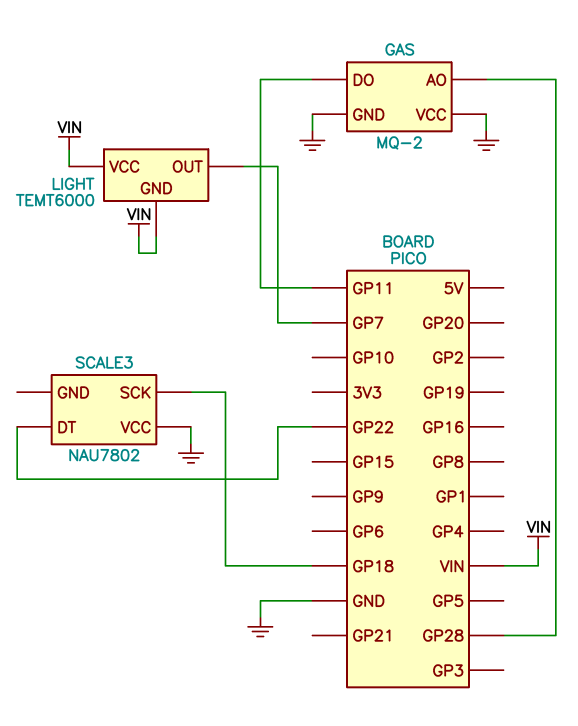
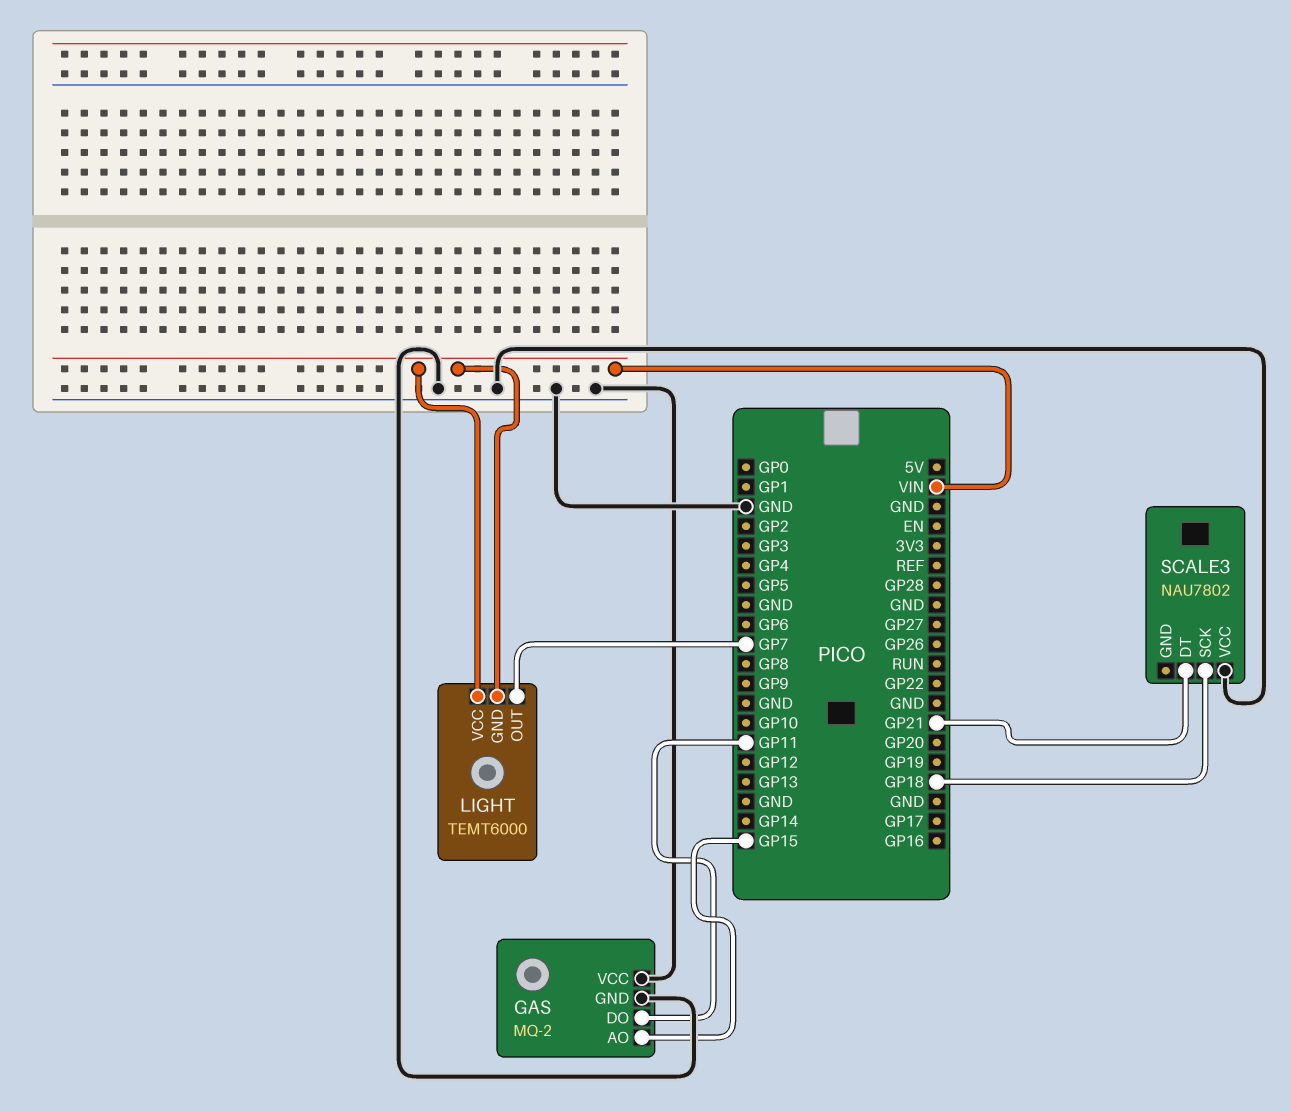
GAS pin AO: GP28 -> GP15
SCALE3 pin DT: GP22 -> GP21

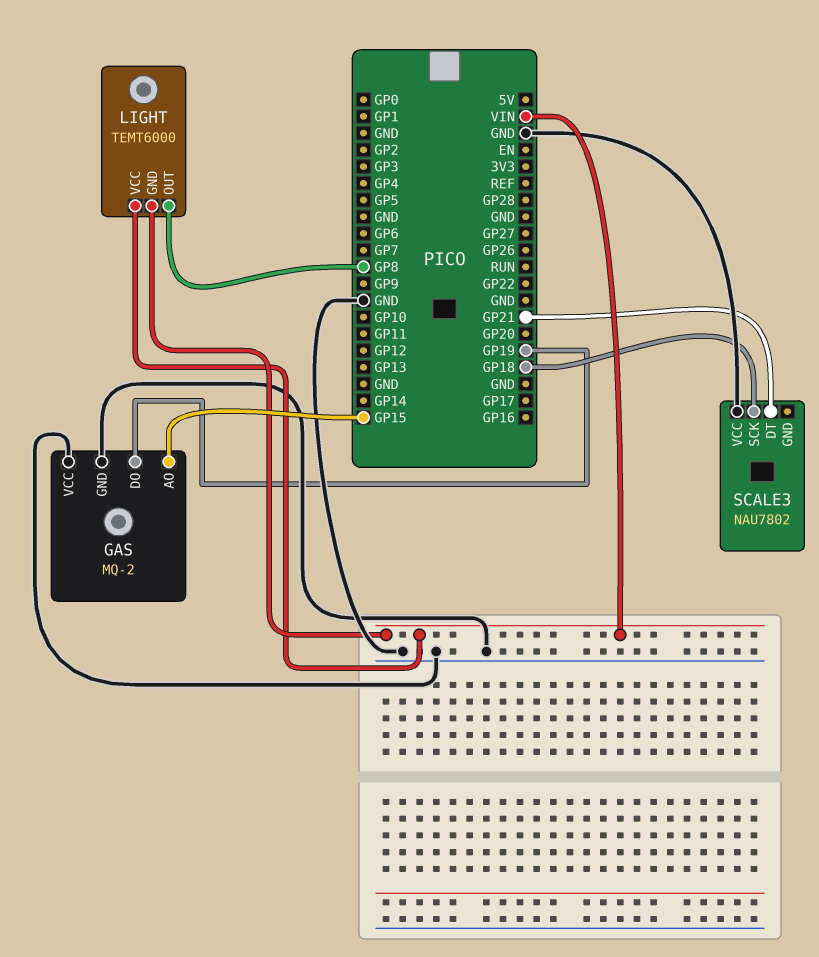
GAS pin DO: GP11 -> GP19
LIGHT pin OUT: GP7 -> GP8

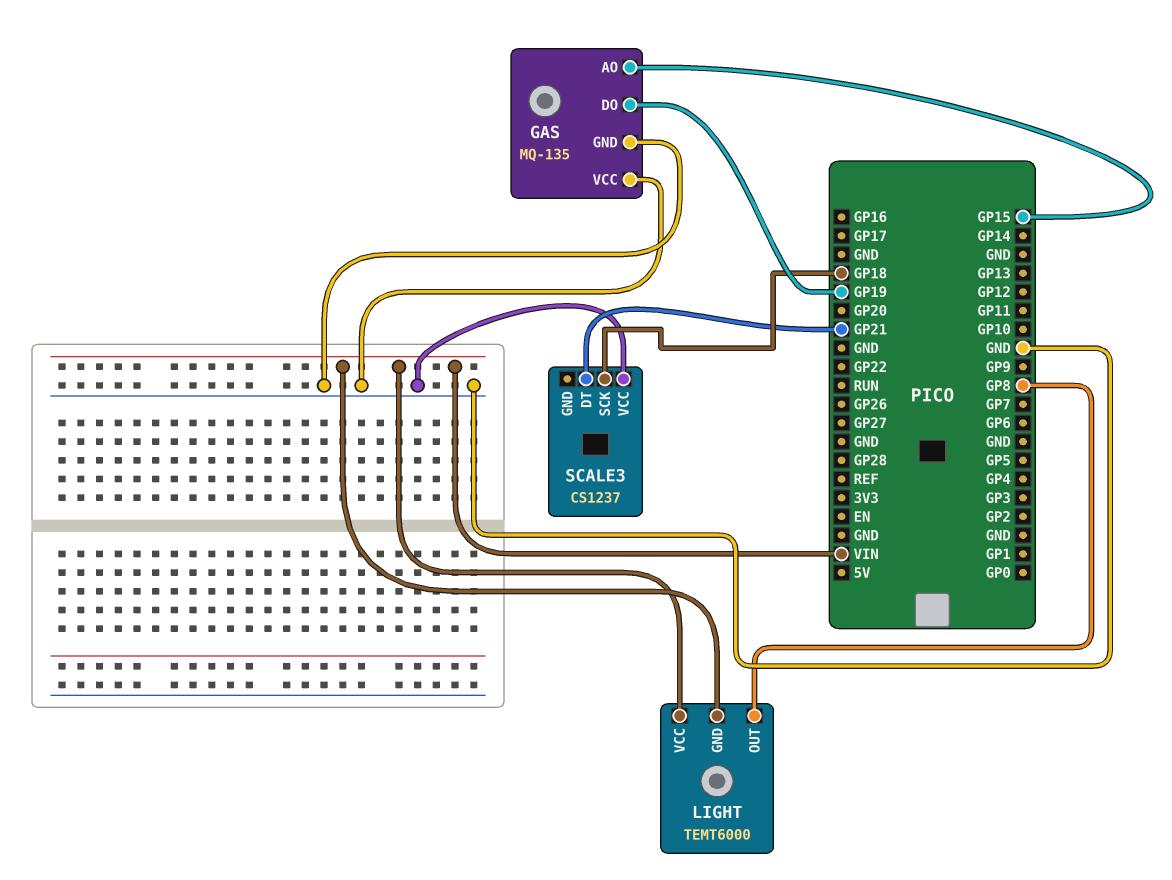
GAS: MQ-2 -> MQ-135
SCALE3: NAU7802 -> CS1237

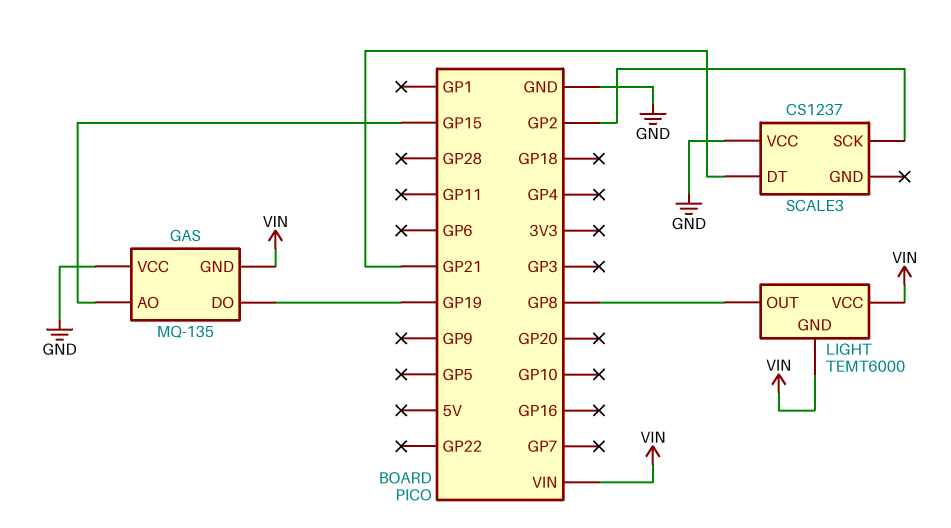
GAS pin GND: GND -> VIN
SCALE3 pin SCK: GP18 -> GP2

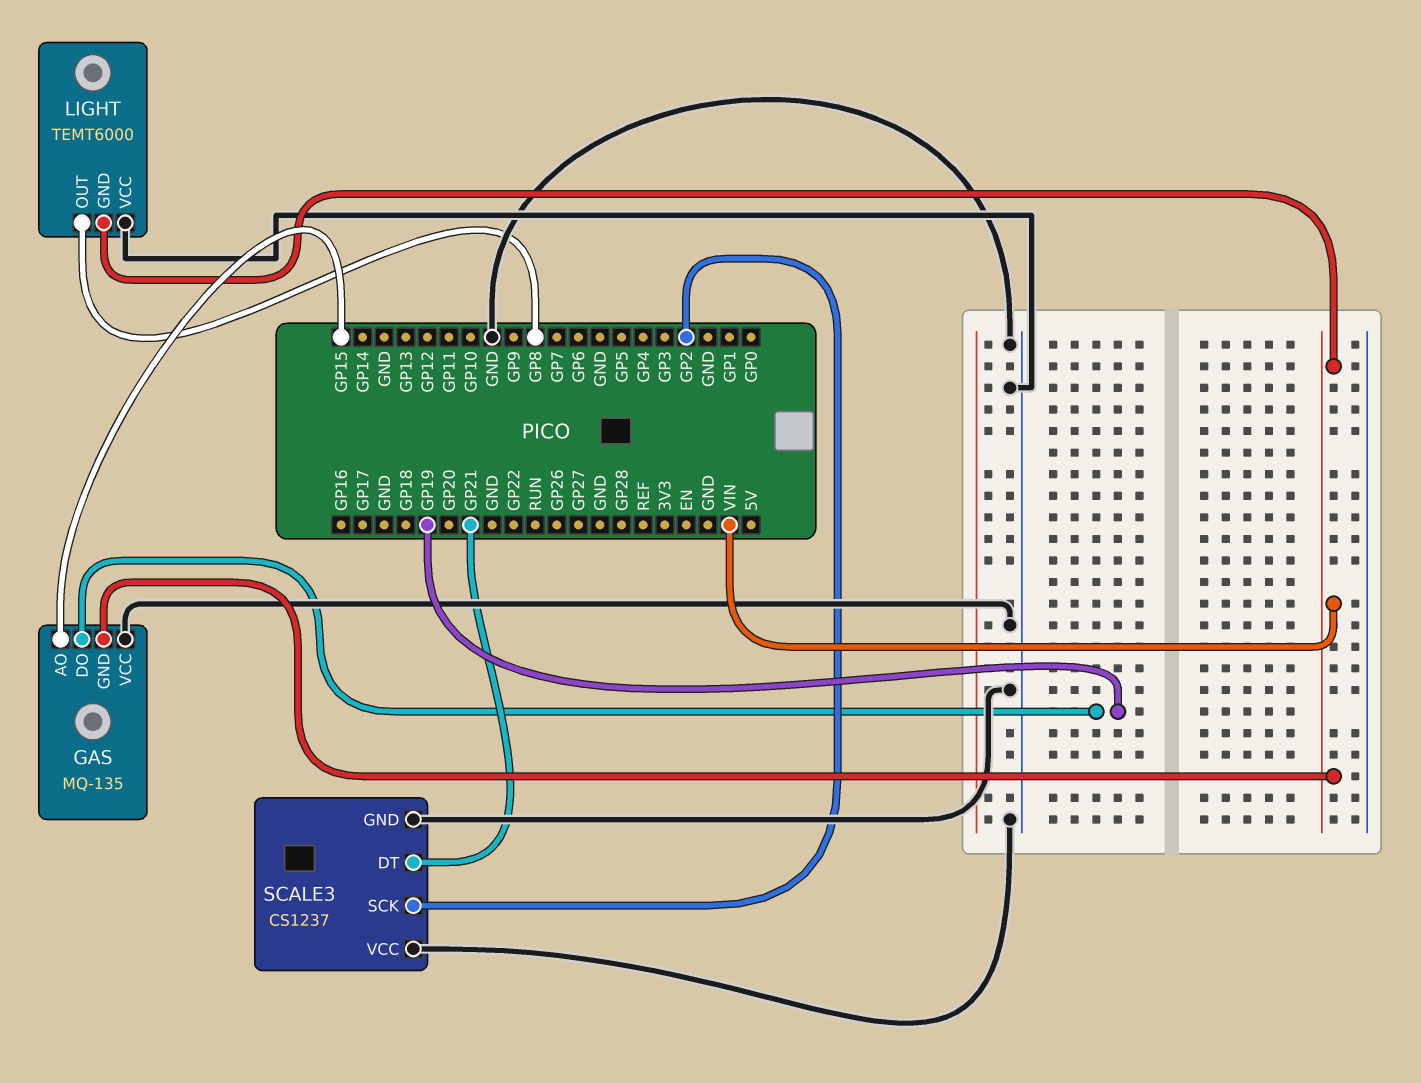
LIGHT pin VCC: VIN -> GND
SCALE3 pin GND: none -> GND

